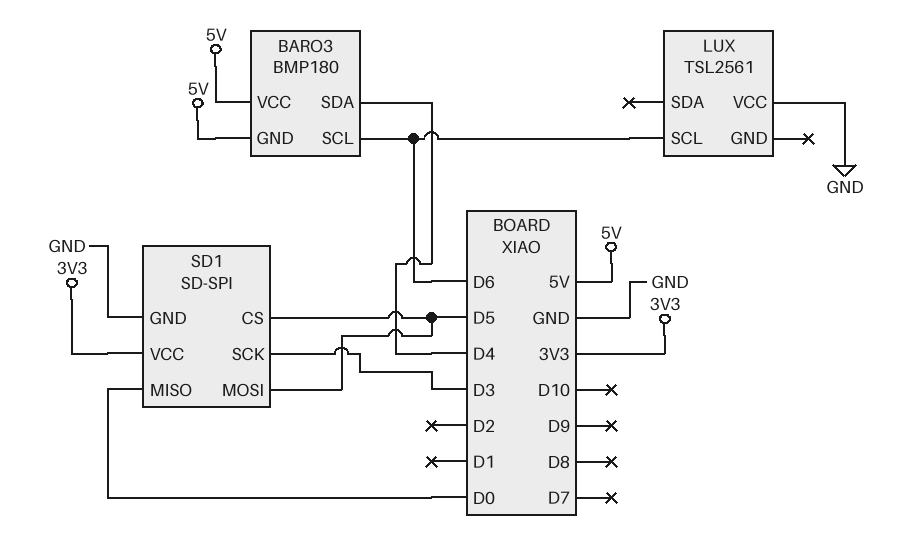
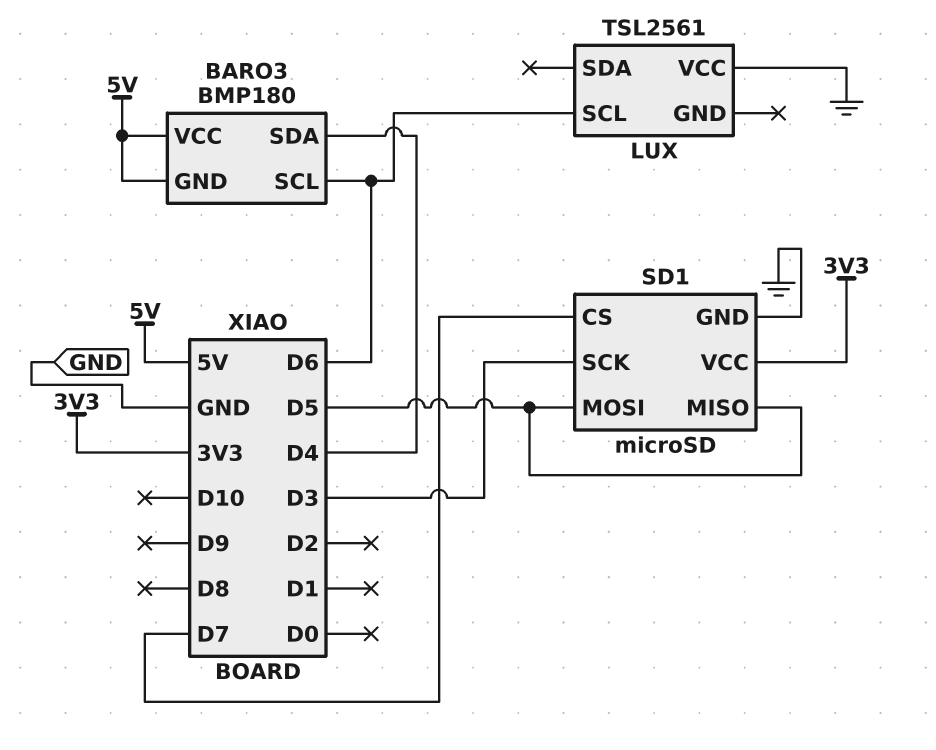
SD1: SD-SPI -> microSD
SD1 pin CS: D5 -> D7
SD1 pin MISO: D0 -> D5

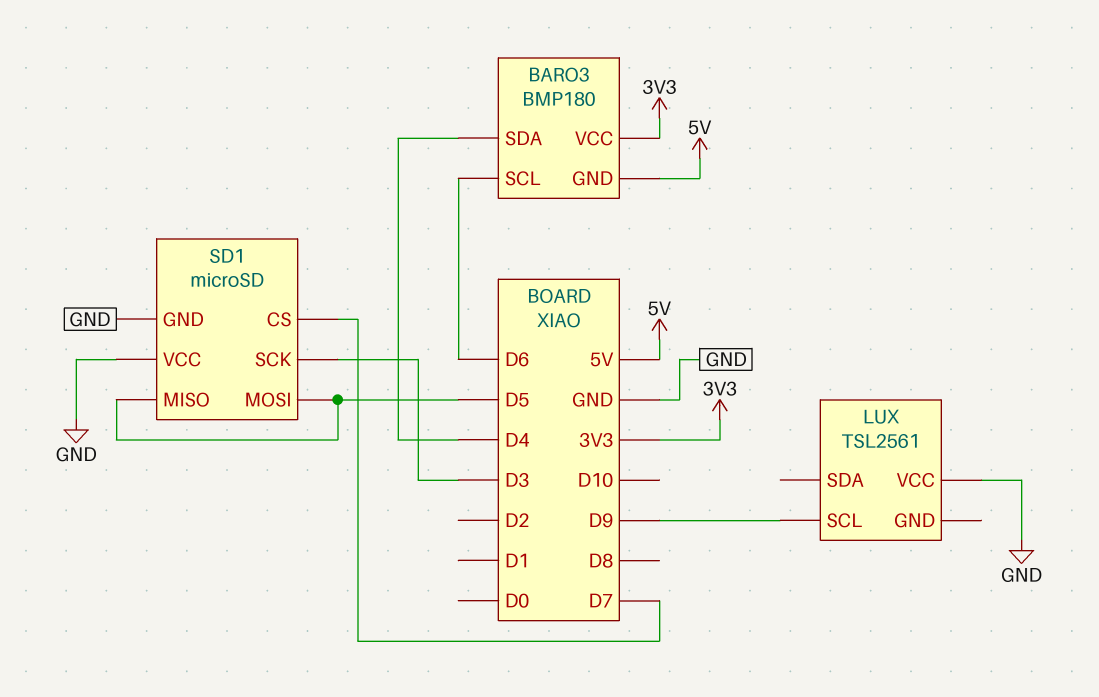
BARO3 pin VCC: 5V -> 3V3
LUX pin SCL: D6 -> D9
SD1 pin VCC: 3V3 -> GND

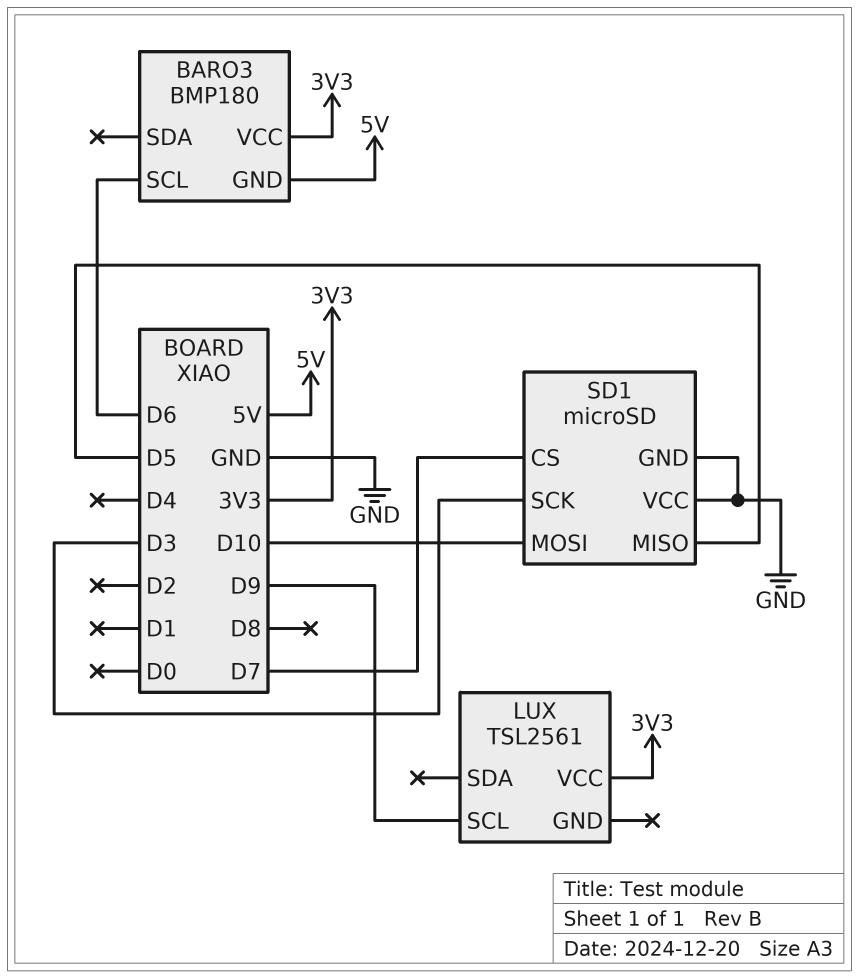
BARO3 pin SDA: D4 -> none
LUX pin VCC: GND -> 3V3
SD1 pin MOSI: D5 -> D10

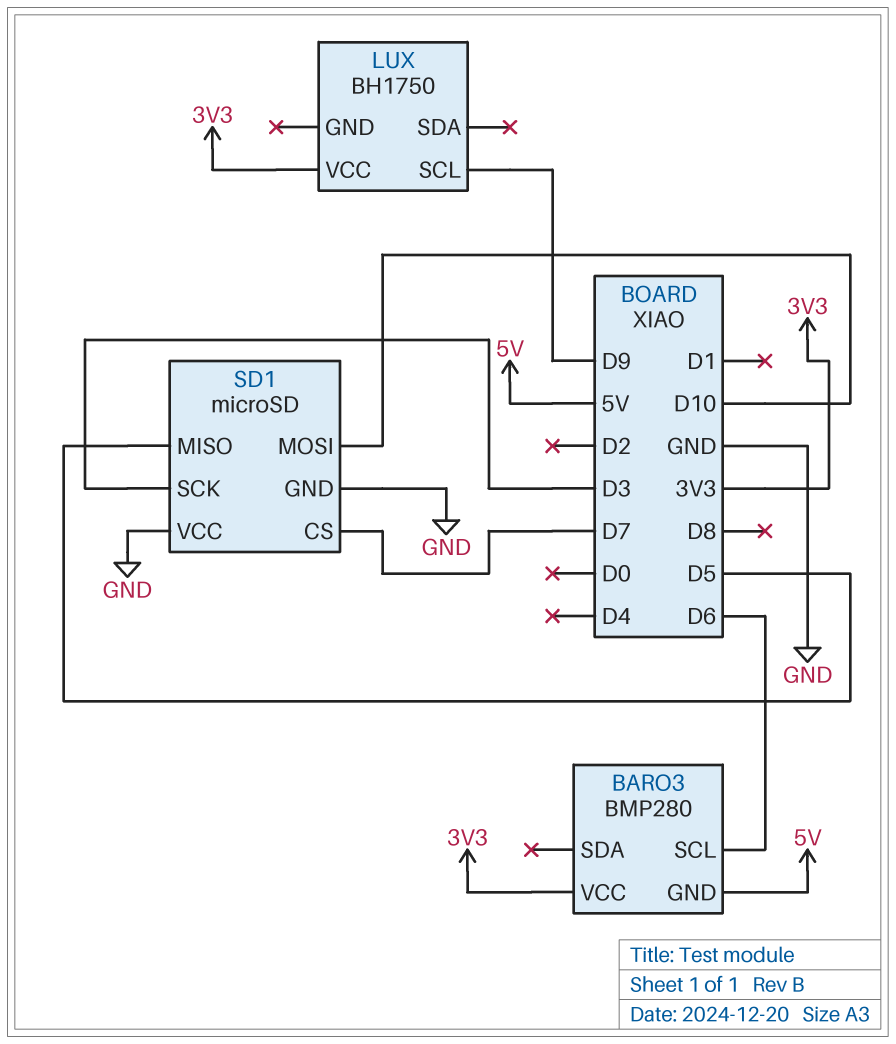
BARO3: BMP180 -> BMP280
LUX: TSL2561 -> BH1750

